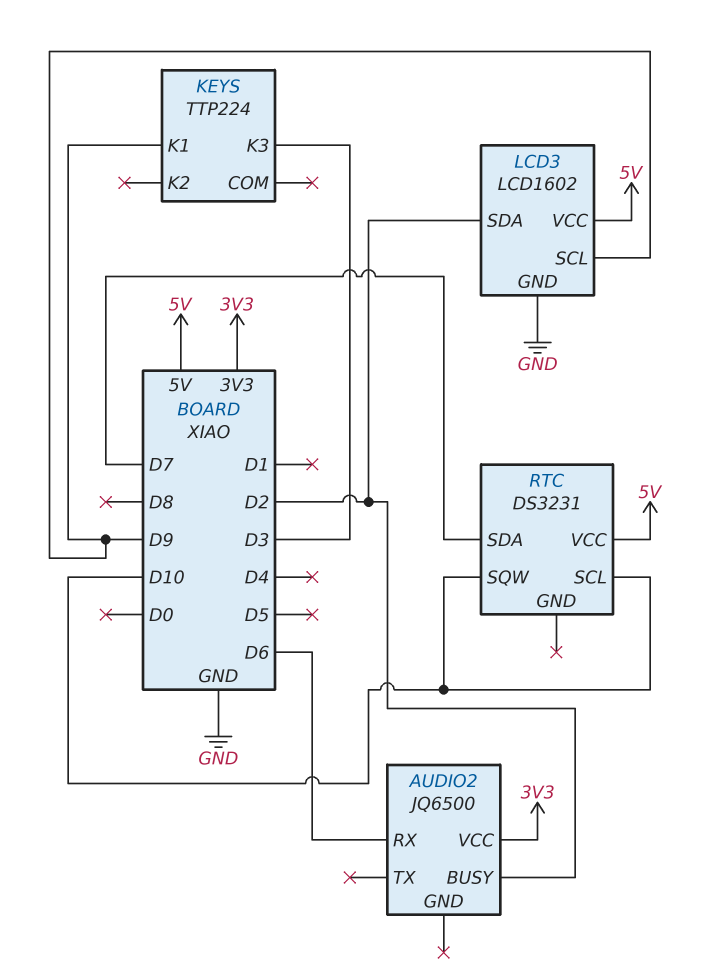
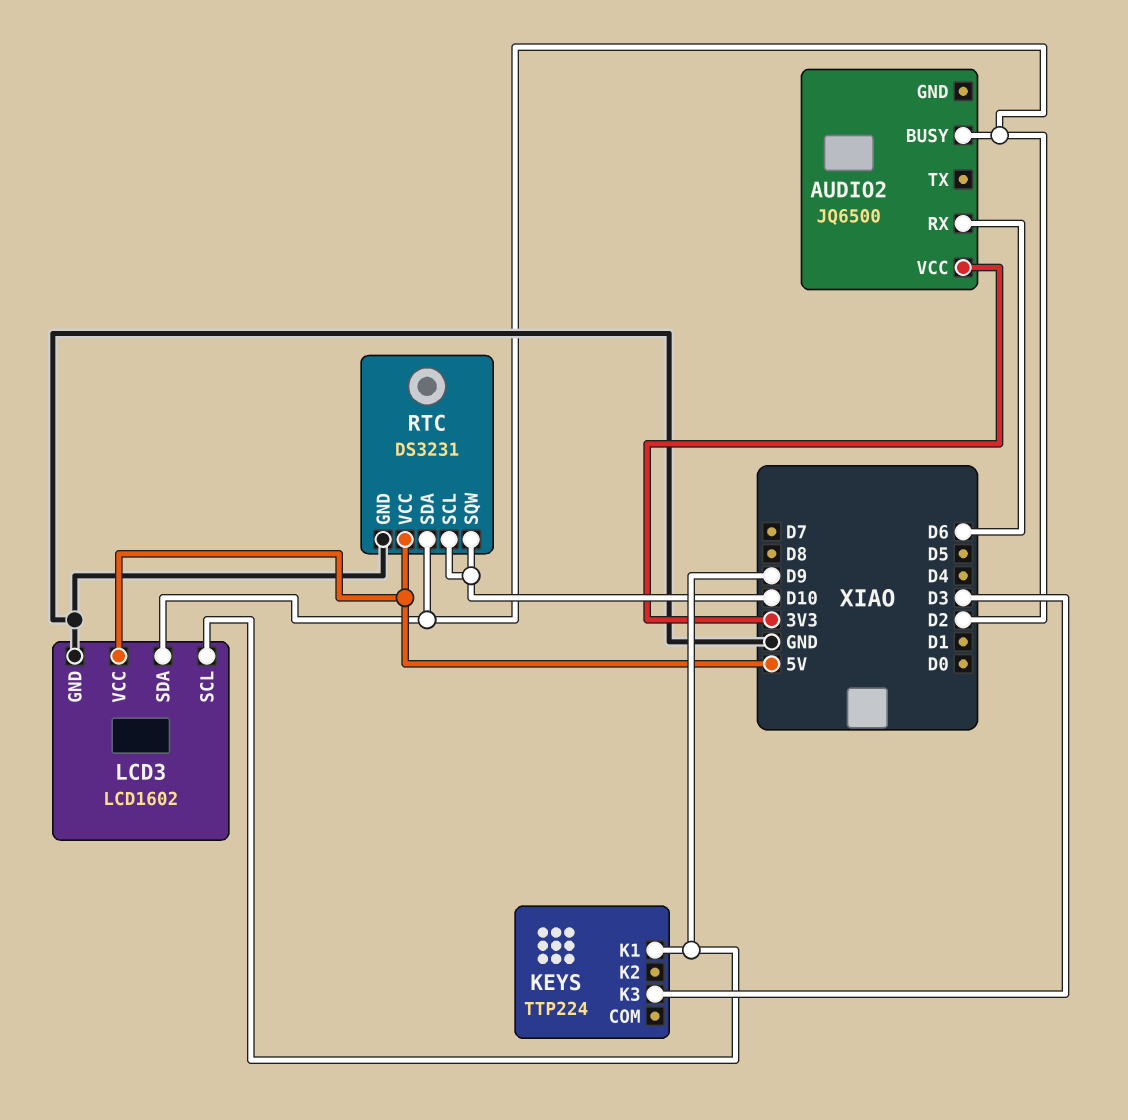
RTC pin GND: none -> GND
RTC pin SDA: D7 -> D2

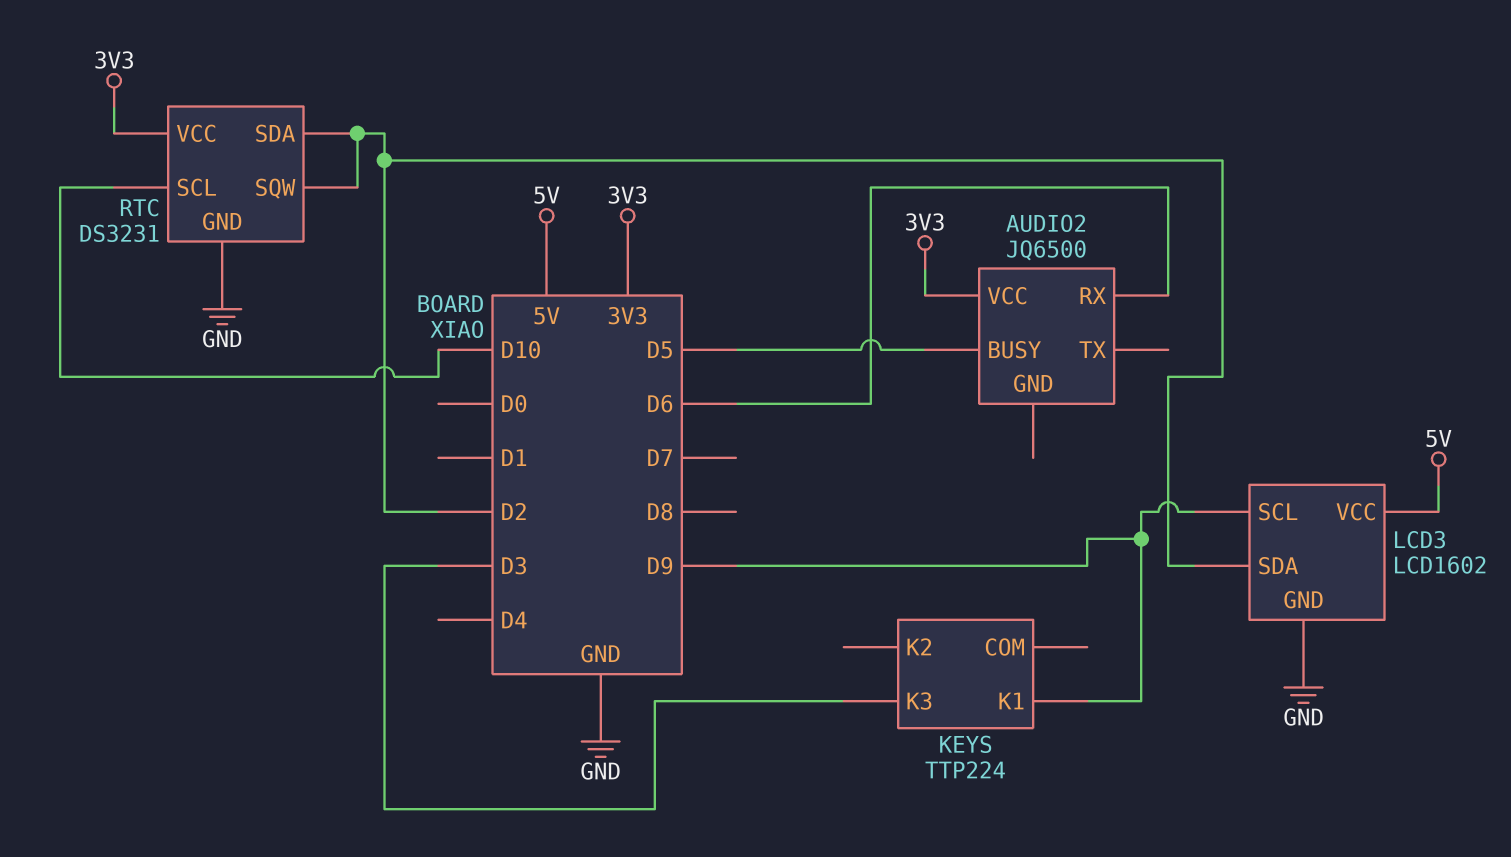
AUDIO2 pin BUSY: D2 -> D5
RTC pin SQW: D10 -> D2
RTC pin VCC: 5V -> 3V3

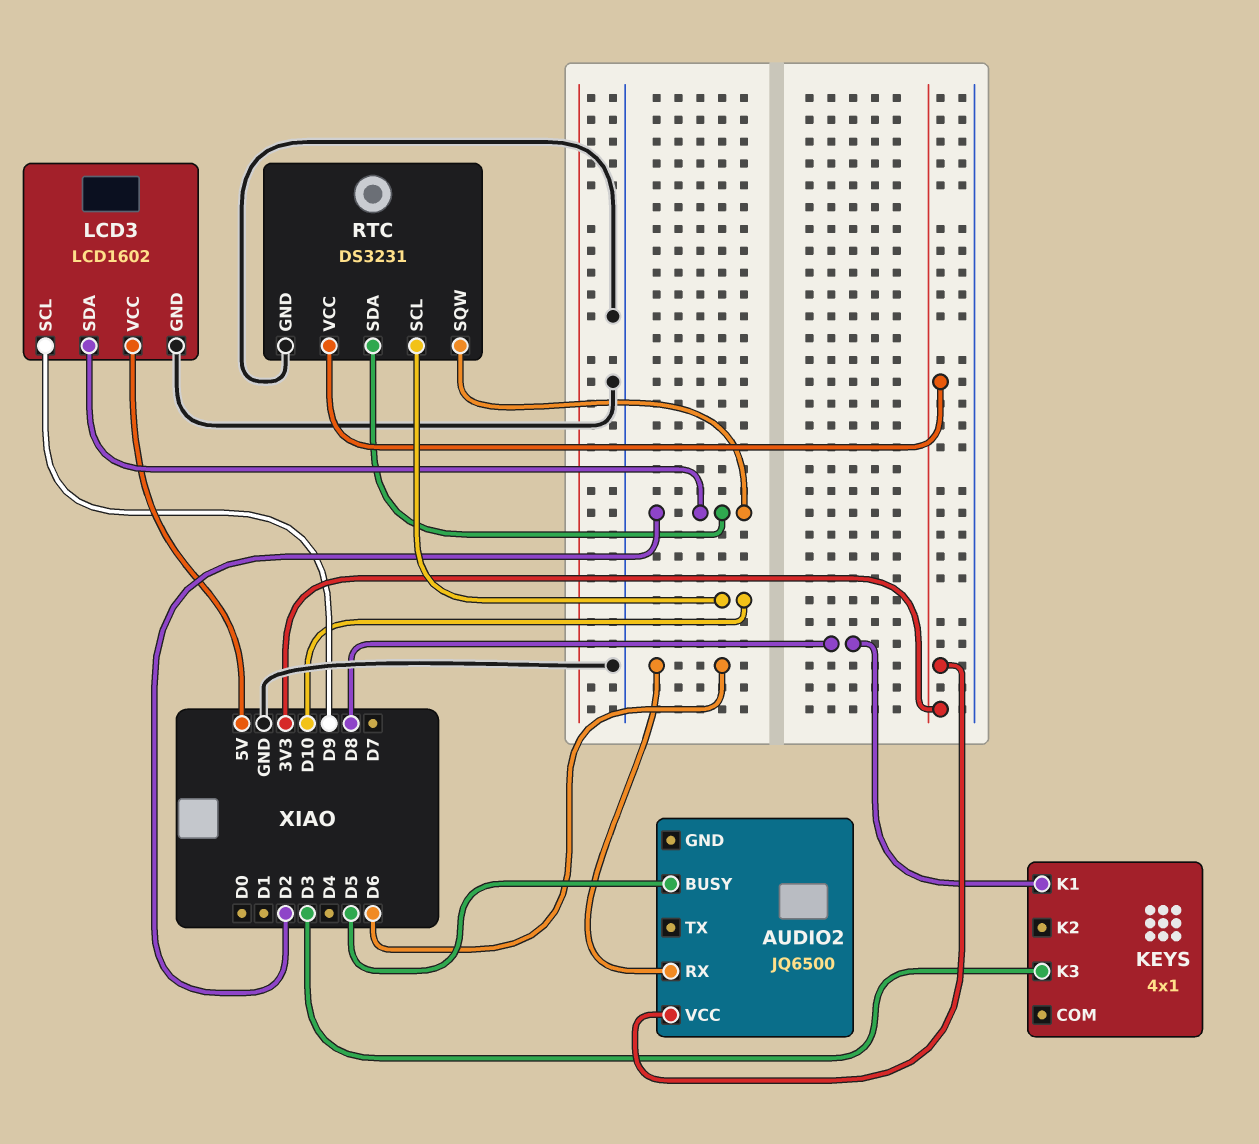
KEYS: TTP224 -> 4x1
KEYS pin K1: D9 -> D8

